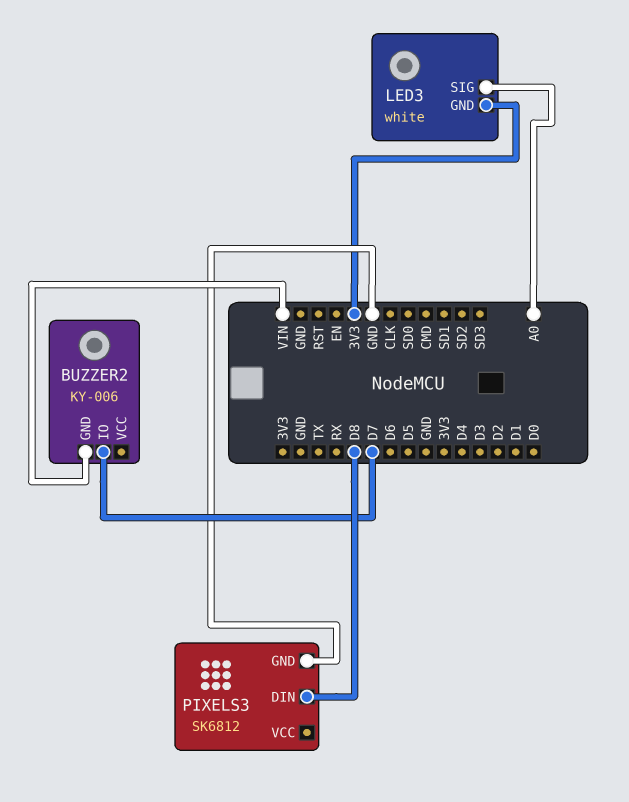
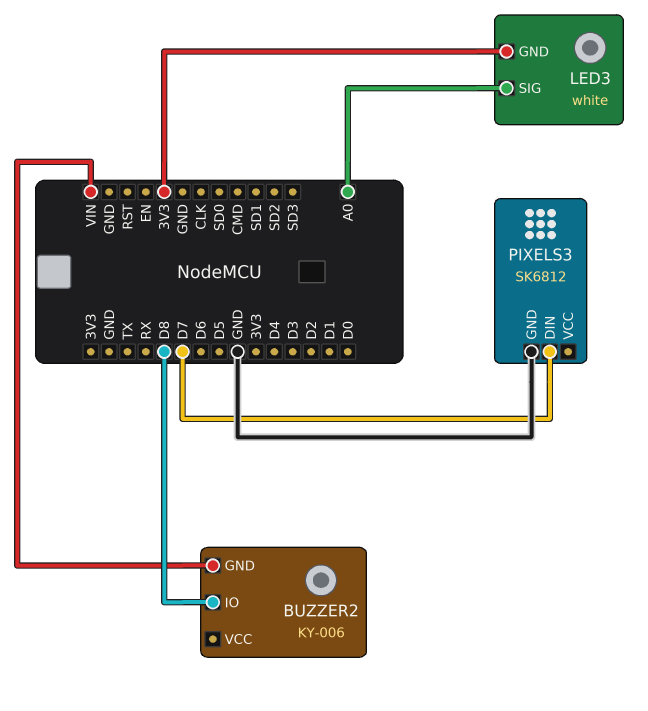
BUZZER2 pin IO: D7 -> D8
PIXELS3 pin DIN: D8 -> D7

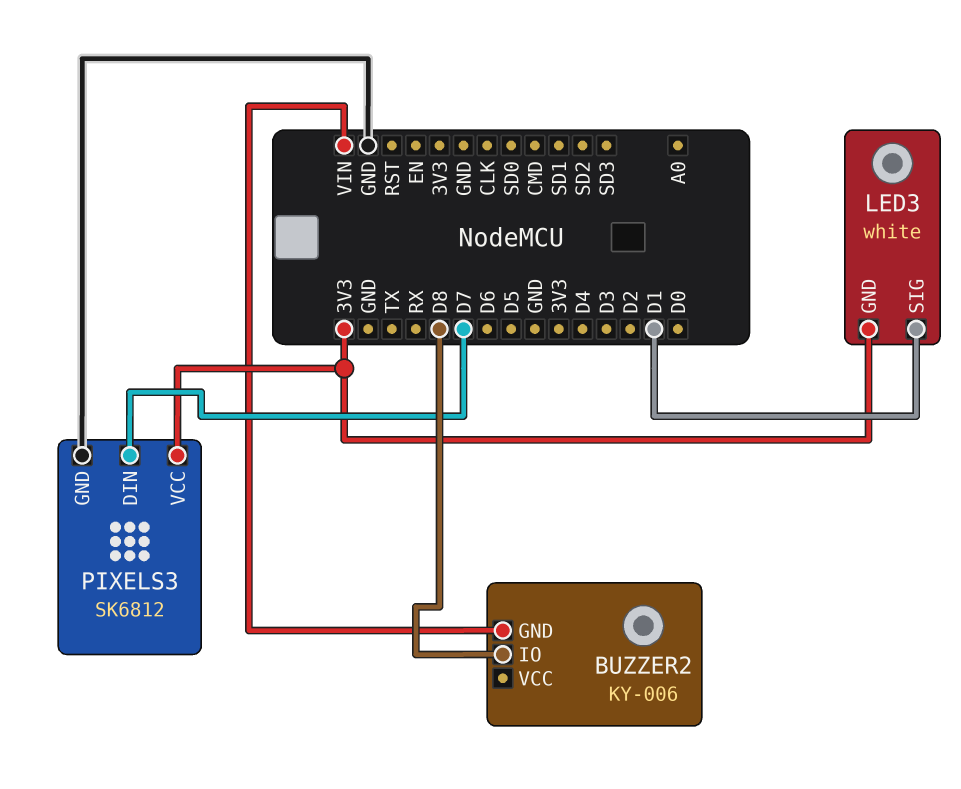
LED3 pin SIG: A0 -> D1
PIXELS3 pin VCC: none -> 3V3

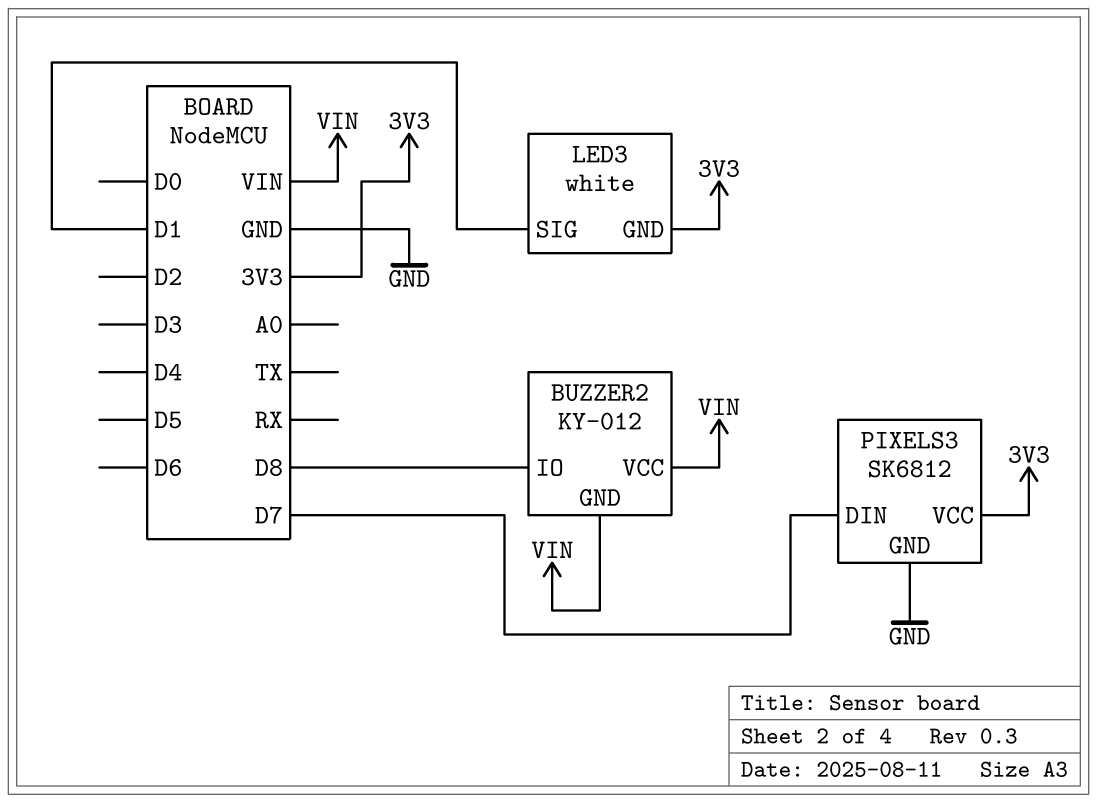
BUZZER2: KY-006 -> KY-012
BUZZER2 pin VCC: none -> VIN

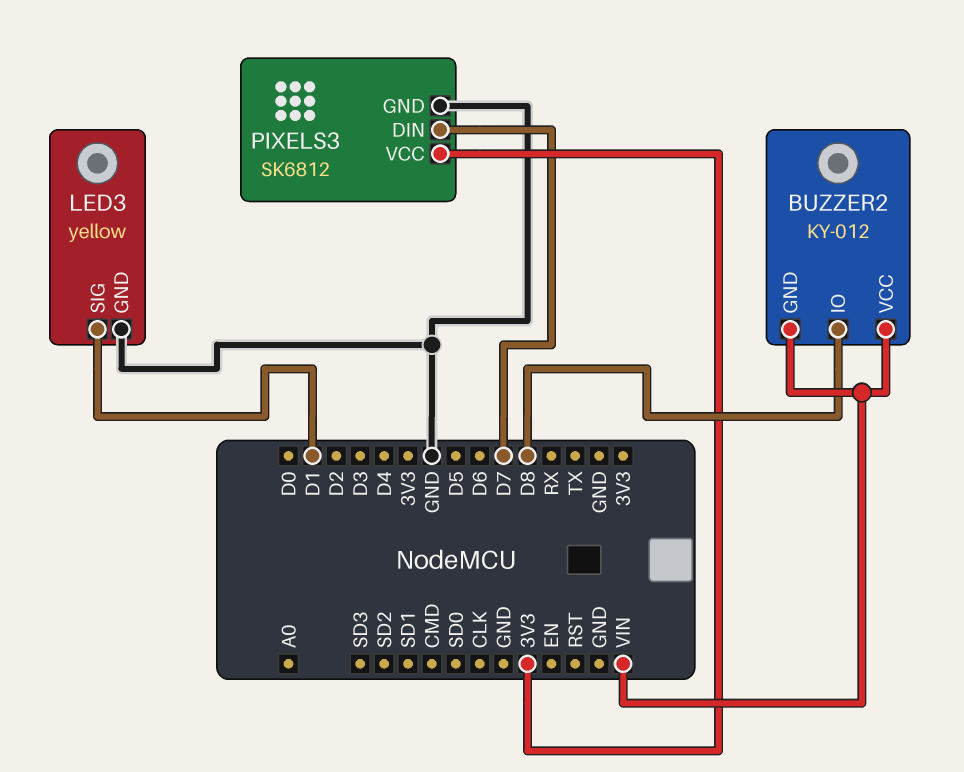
LED3: white -> yellow
LED3 pin GND: 3V3 -> GND

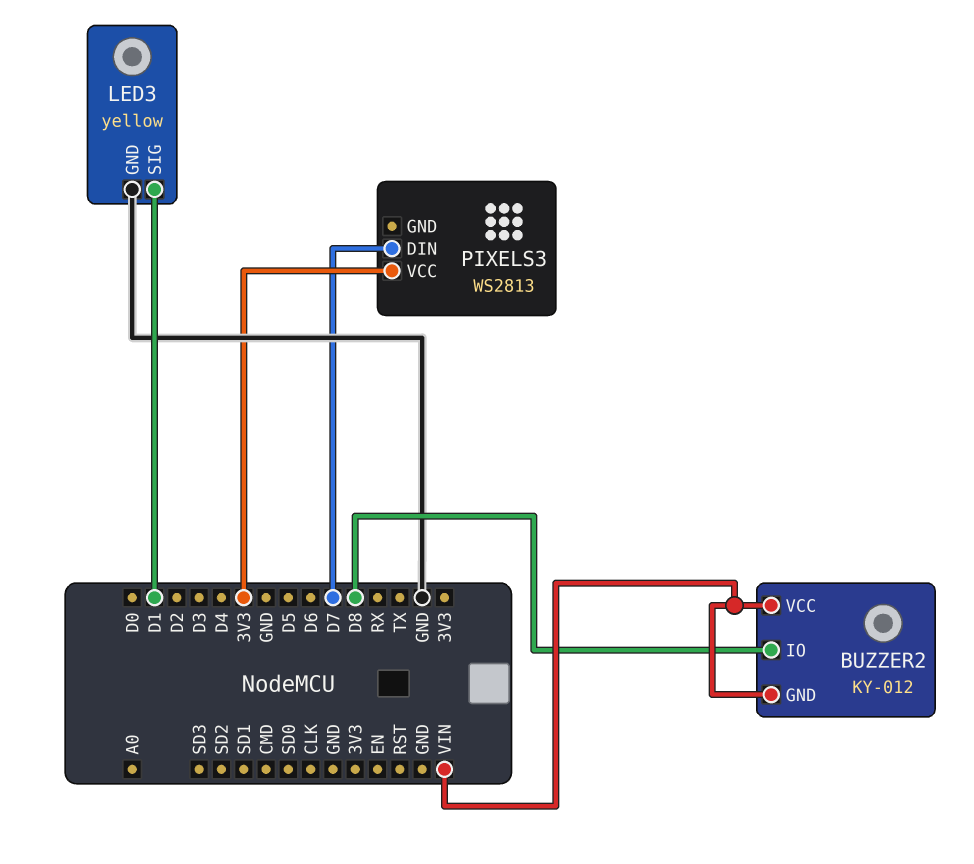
PIXELS3: SK6812 -> WS2813
PIXELS3 pin GND: GND -> none

